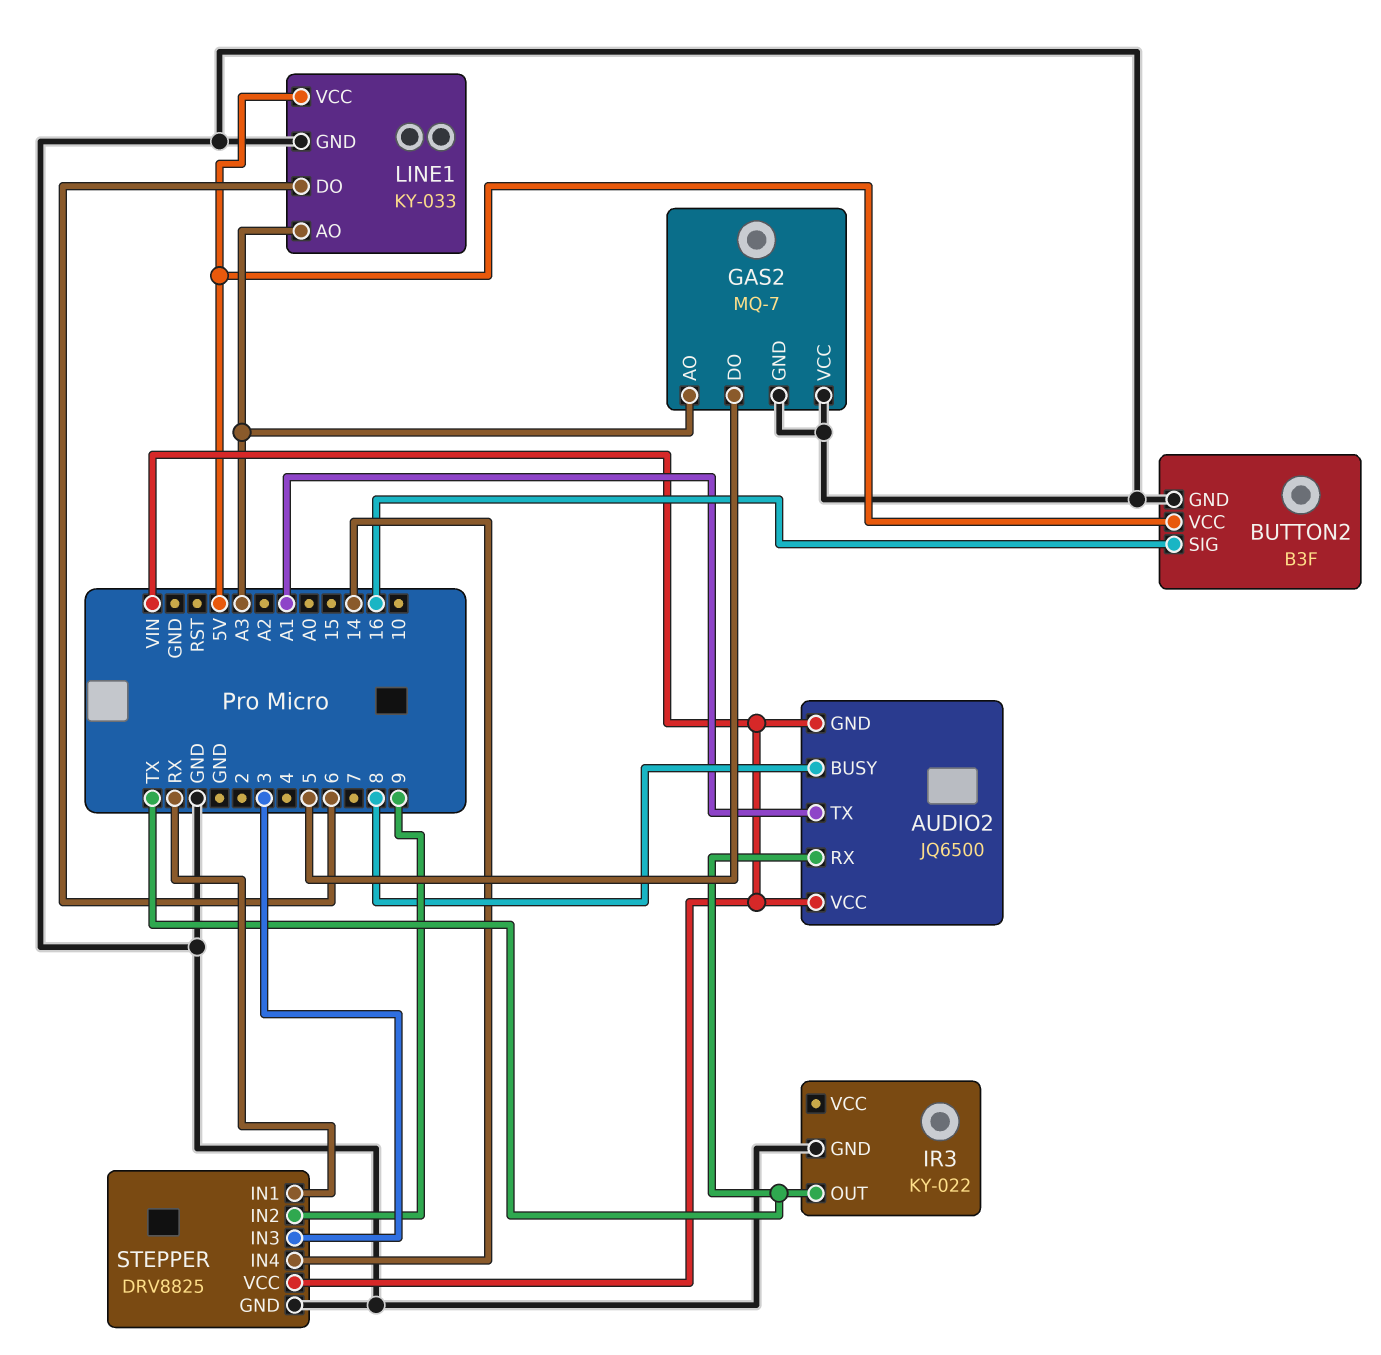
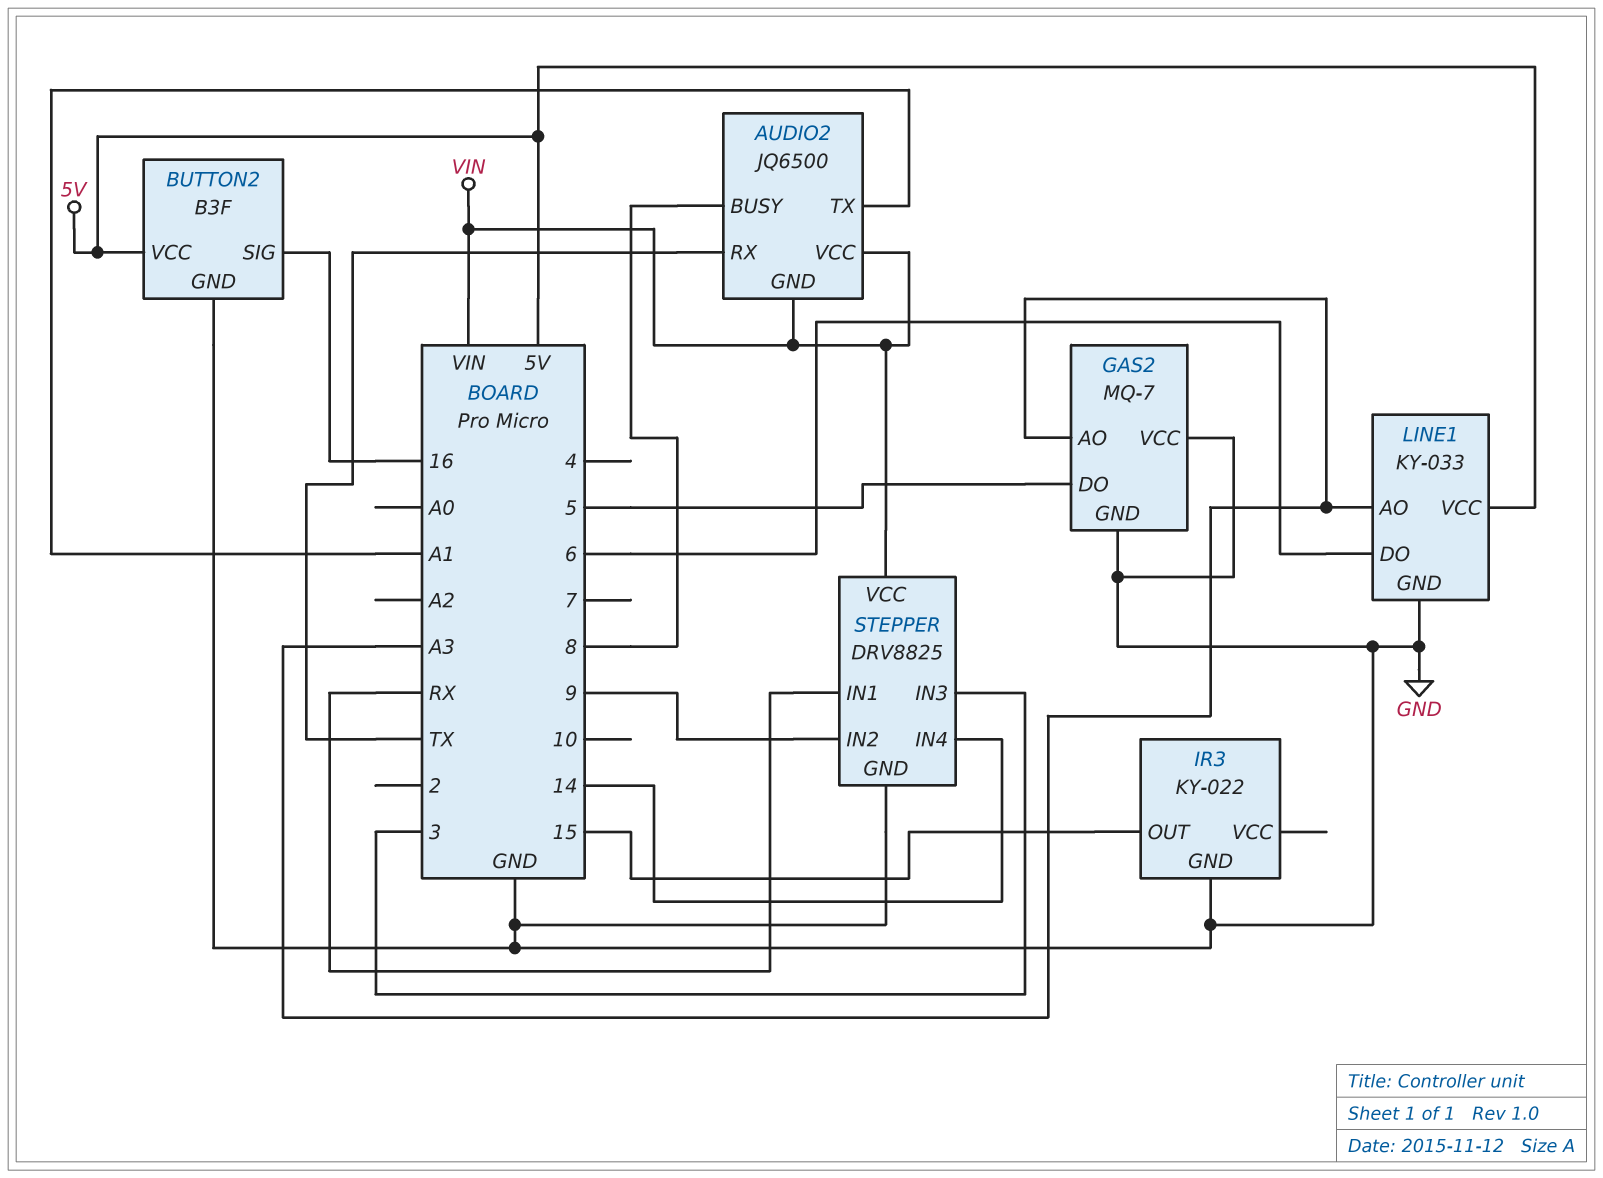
IR3 pin OUT: TX -> 15

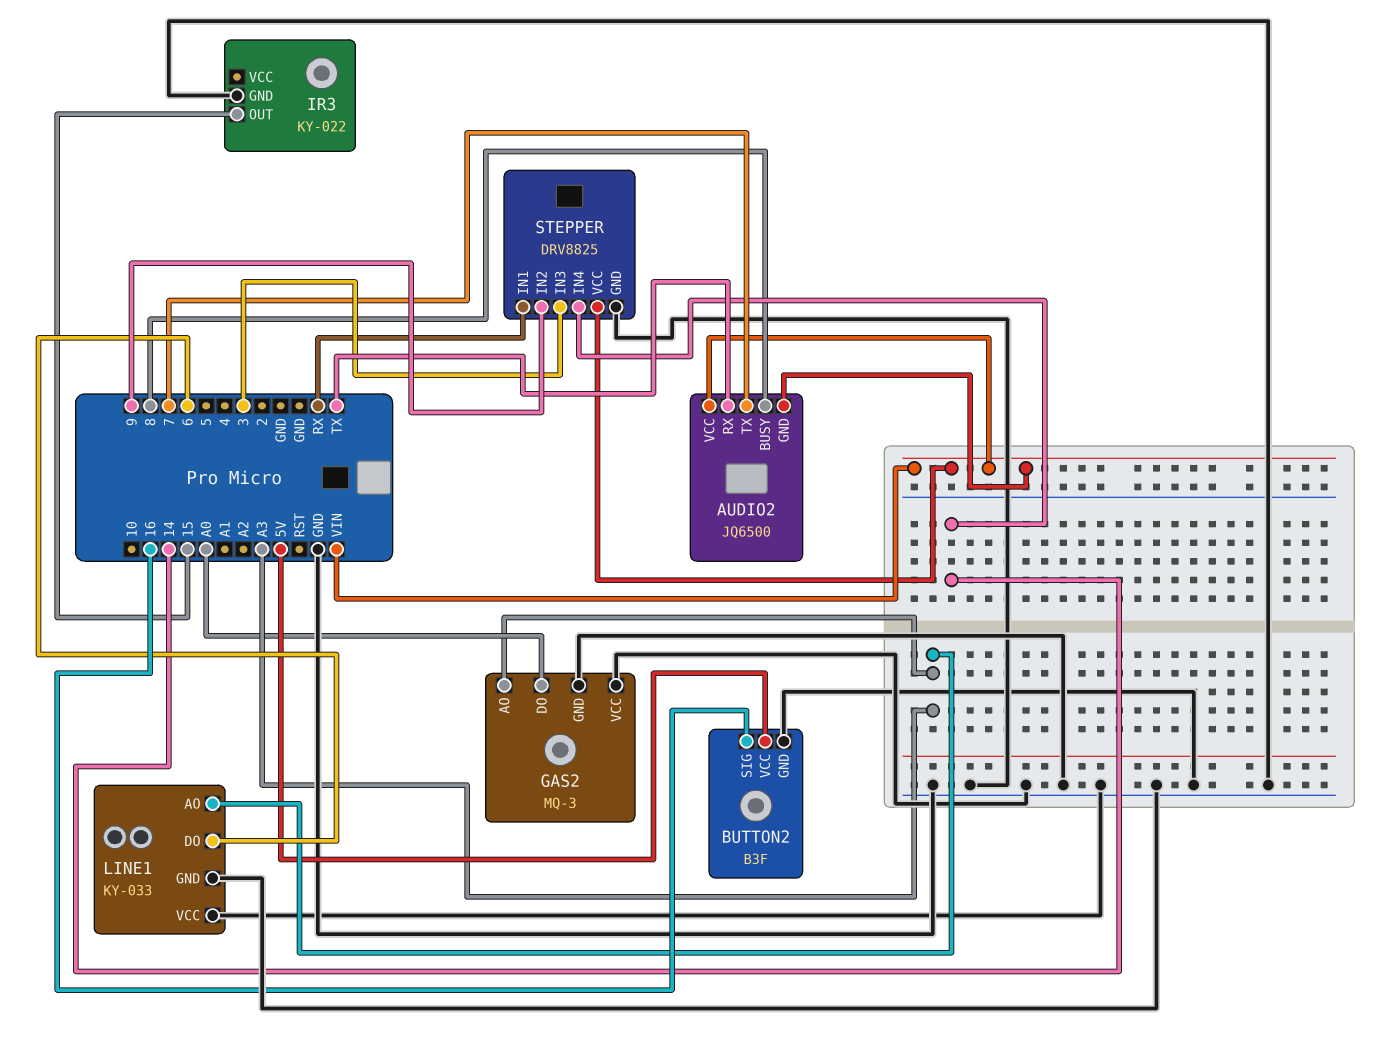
AUDIO2 pin TX: A1 -> 7
GAS2: MQ-7 -> MQ-3
GAS2 pin DO: 5 -> A0
LINE1 pin VCC: 5V -> GND

